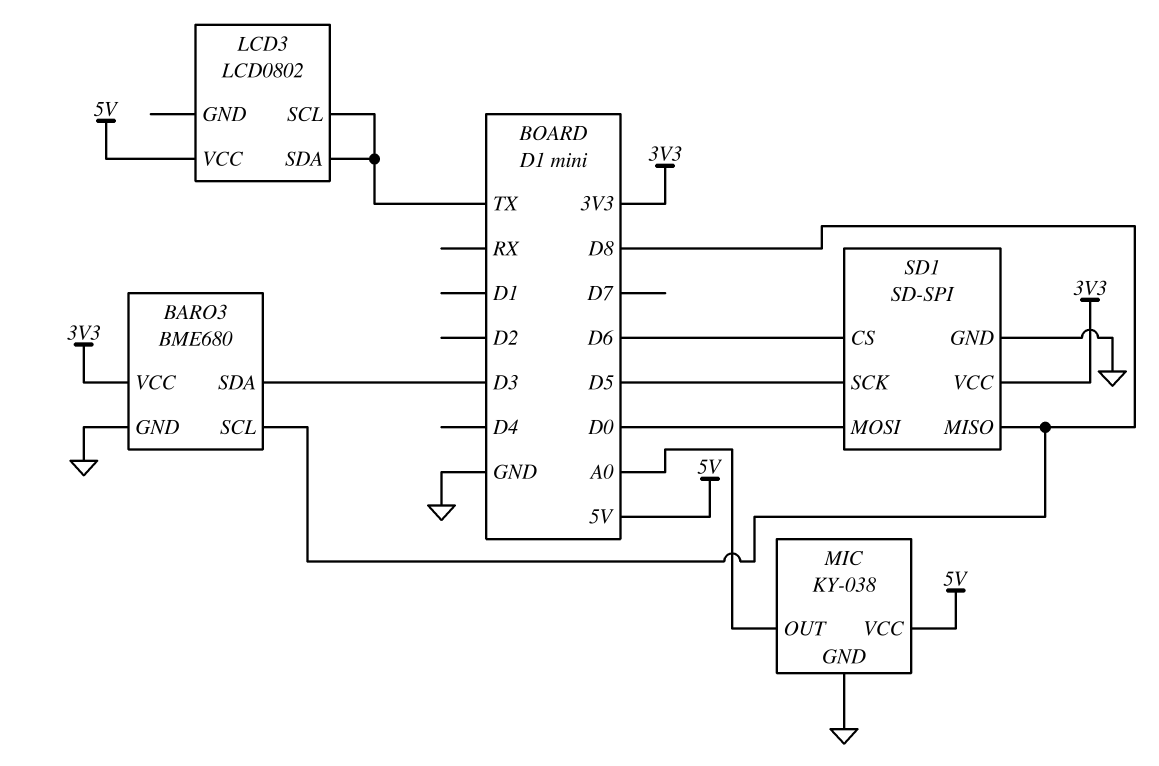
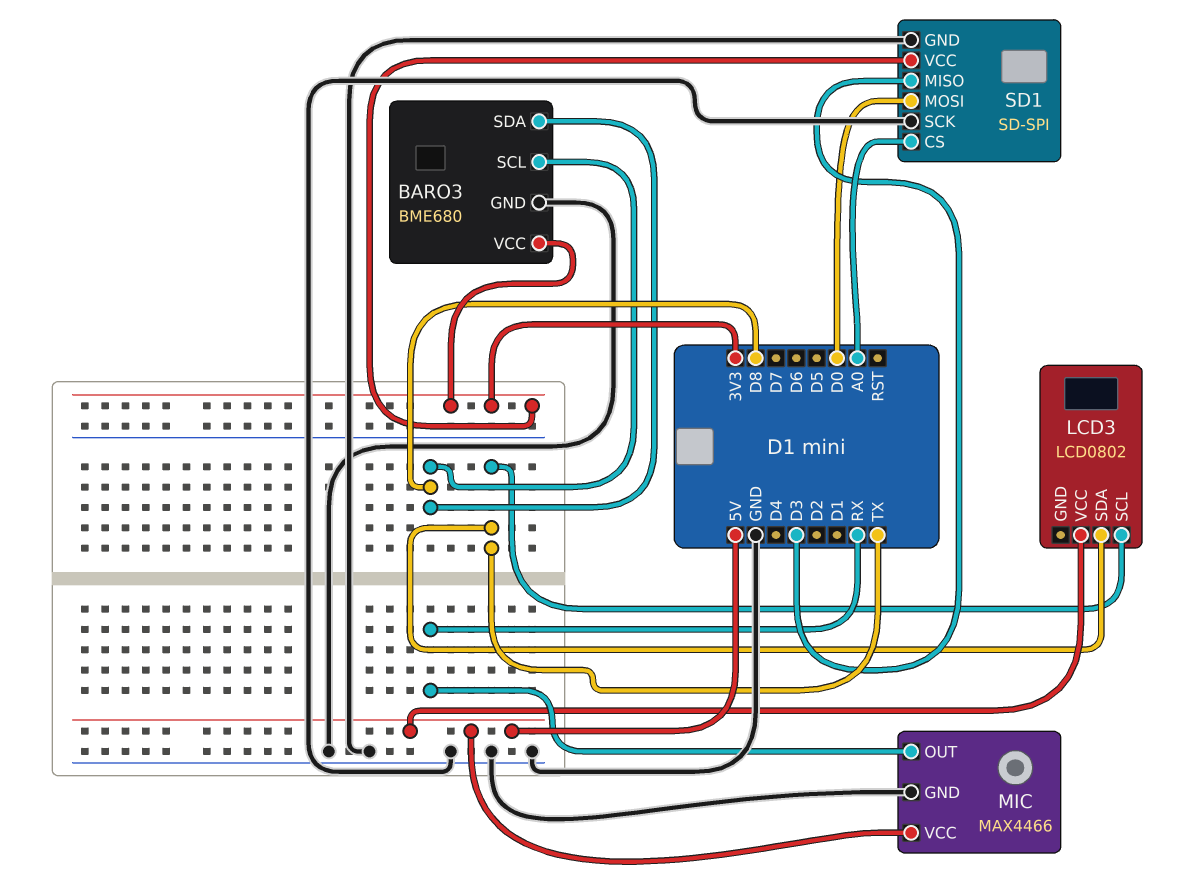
BARO3 pin SDA: D3 -> D8
MIC: KY-038 -> MAX4466
MIC pin OUT: A0 -> RX
SD1 pin CS: D6 -> A0
SD1 pin MISO: D8 -> D3
SD1 pin SCK: D5 -> GND

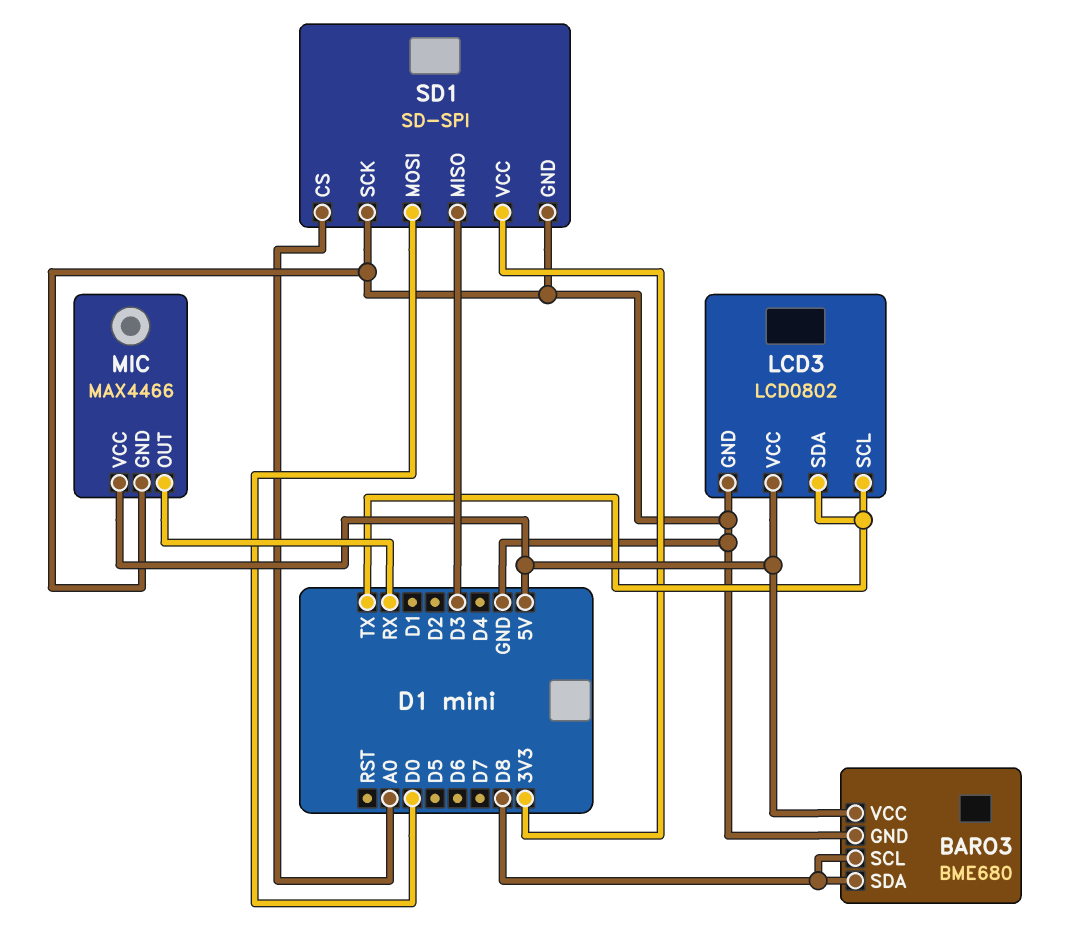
BARO3 pin VCC: 3V3 -> 5V
LCD3 pin GND: none -> GND

